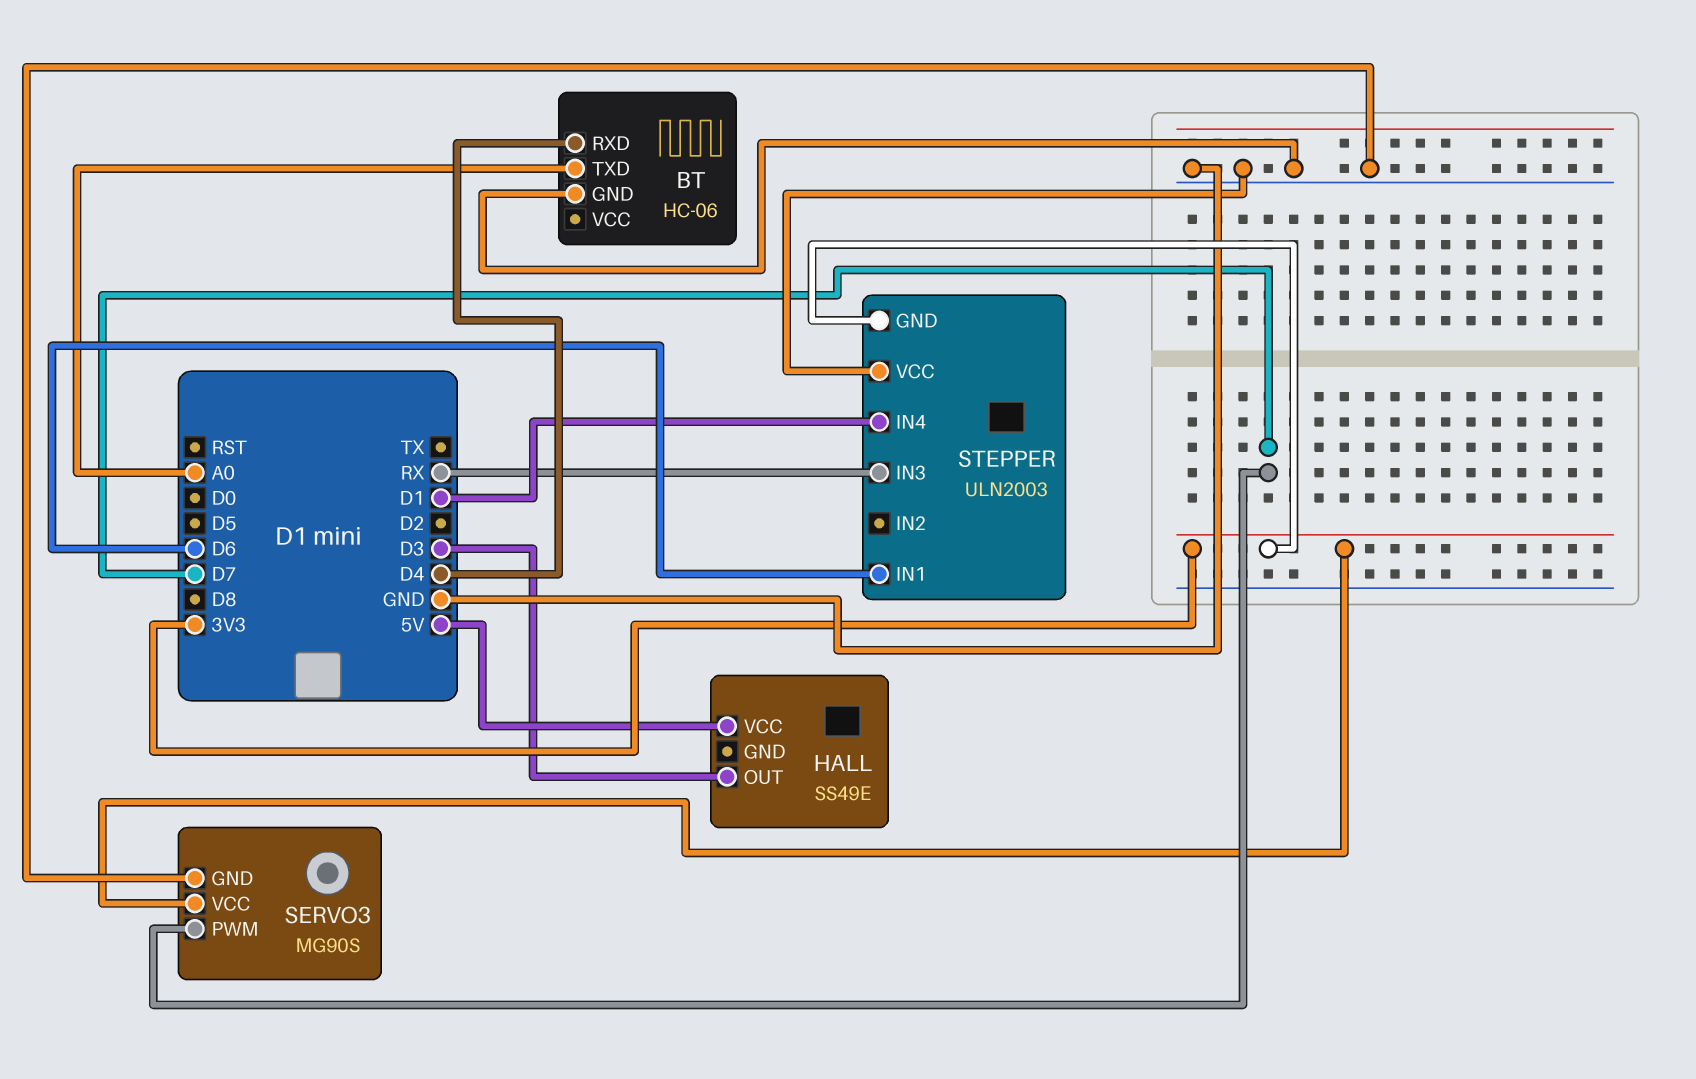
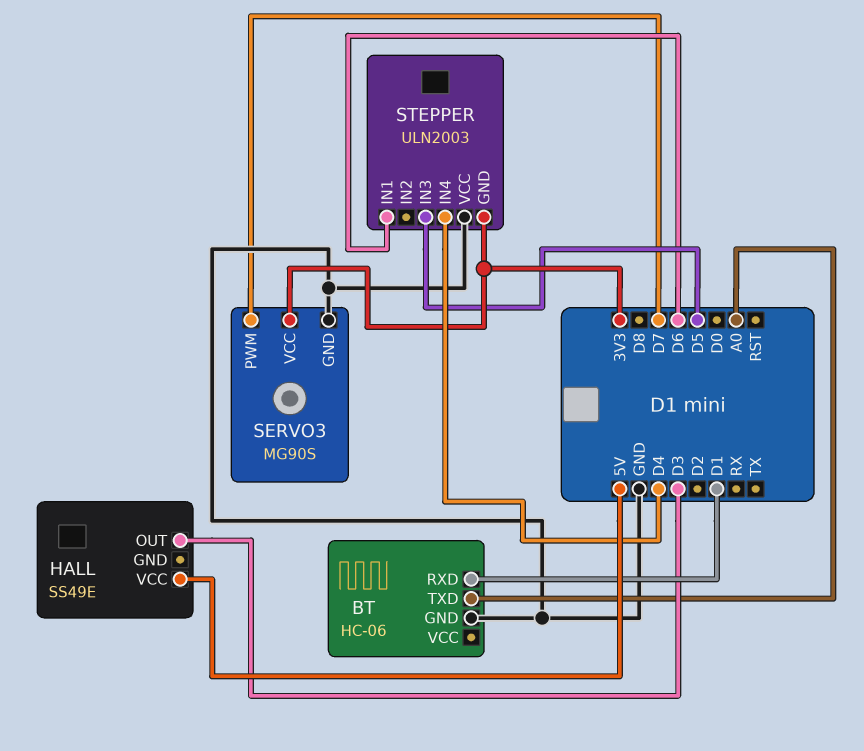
BT pin RXD: D4 -> D1
STEPPER pin IN3: RX -> D5
STEPPER pin IN4: D1 -> D4

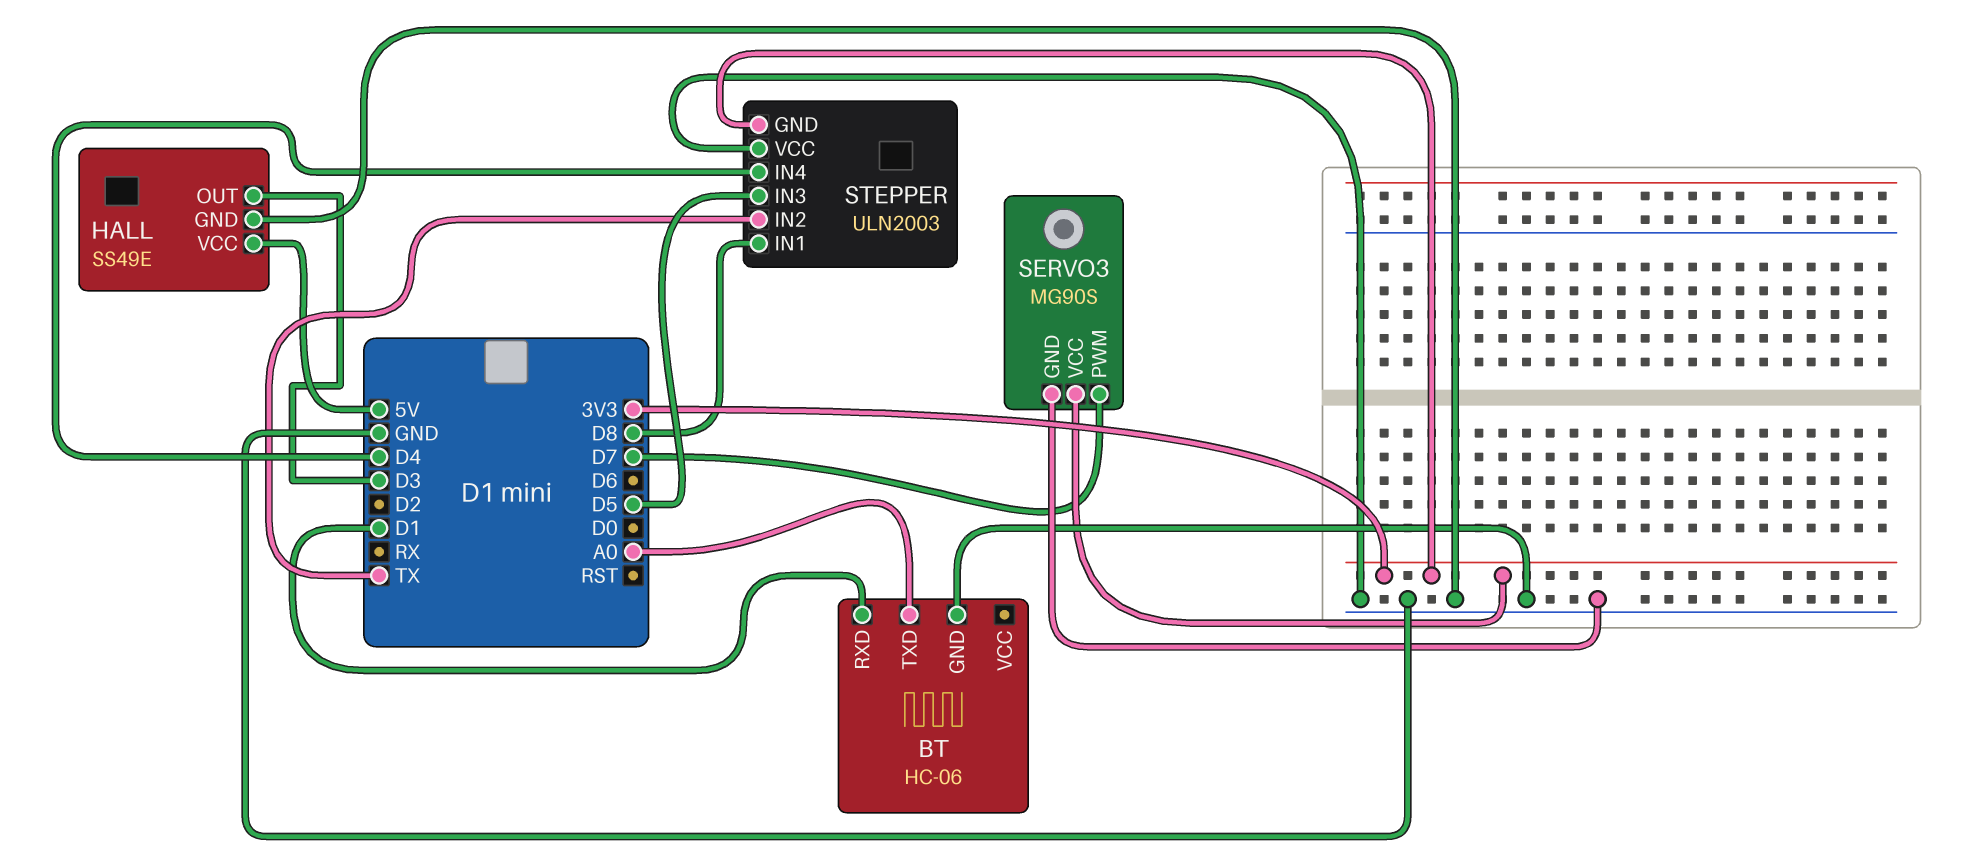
HALL pin GND: none -> GND
STEPPER pin IN1: D6 -> D8
STEPPER pin IN2: none -> TX

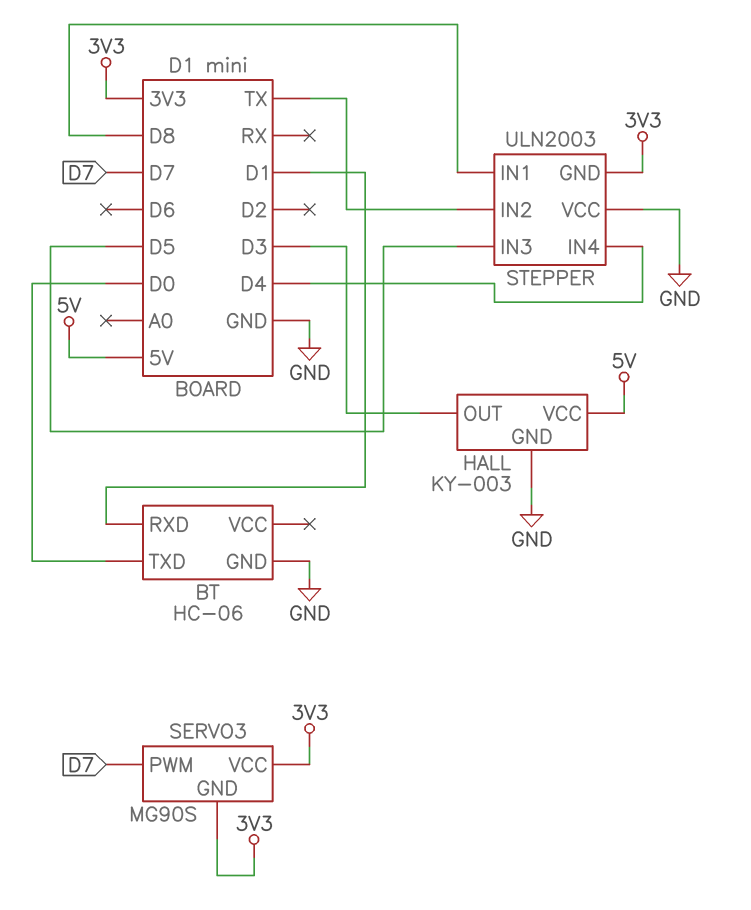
BT pin TXD: A0 -> D0
HALL: SS49E -> KY-003
SERVO3 pin GND: GND -> 3V3

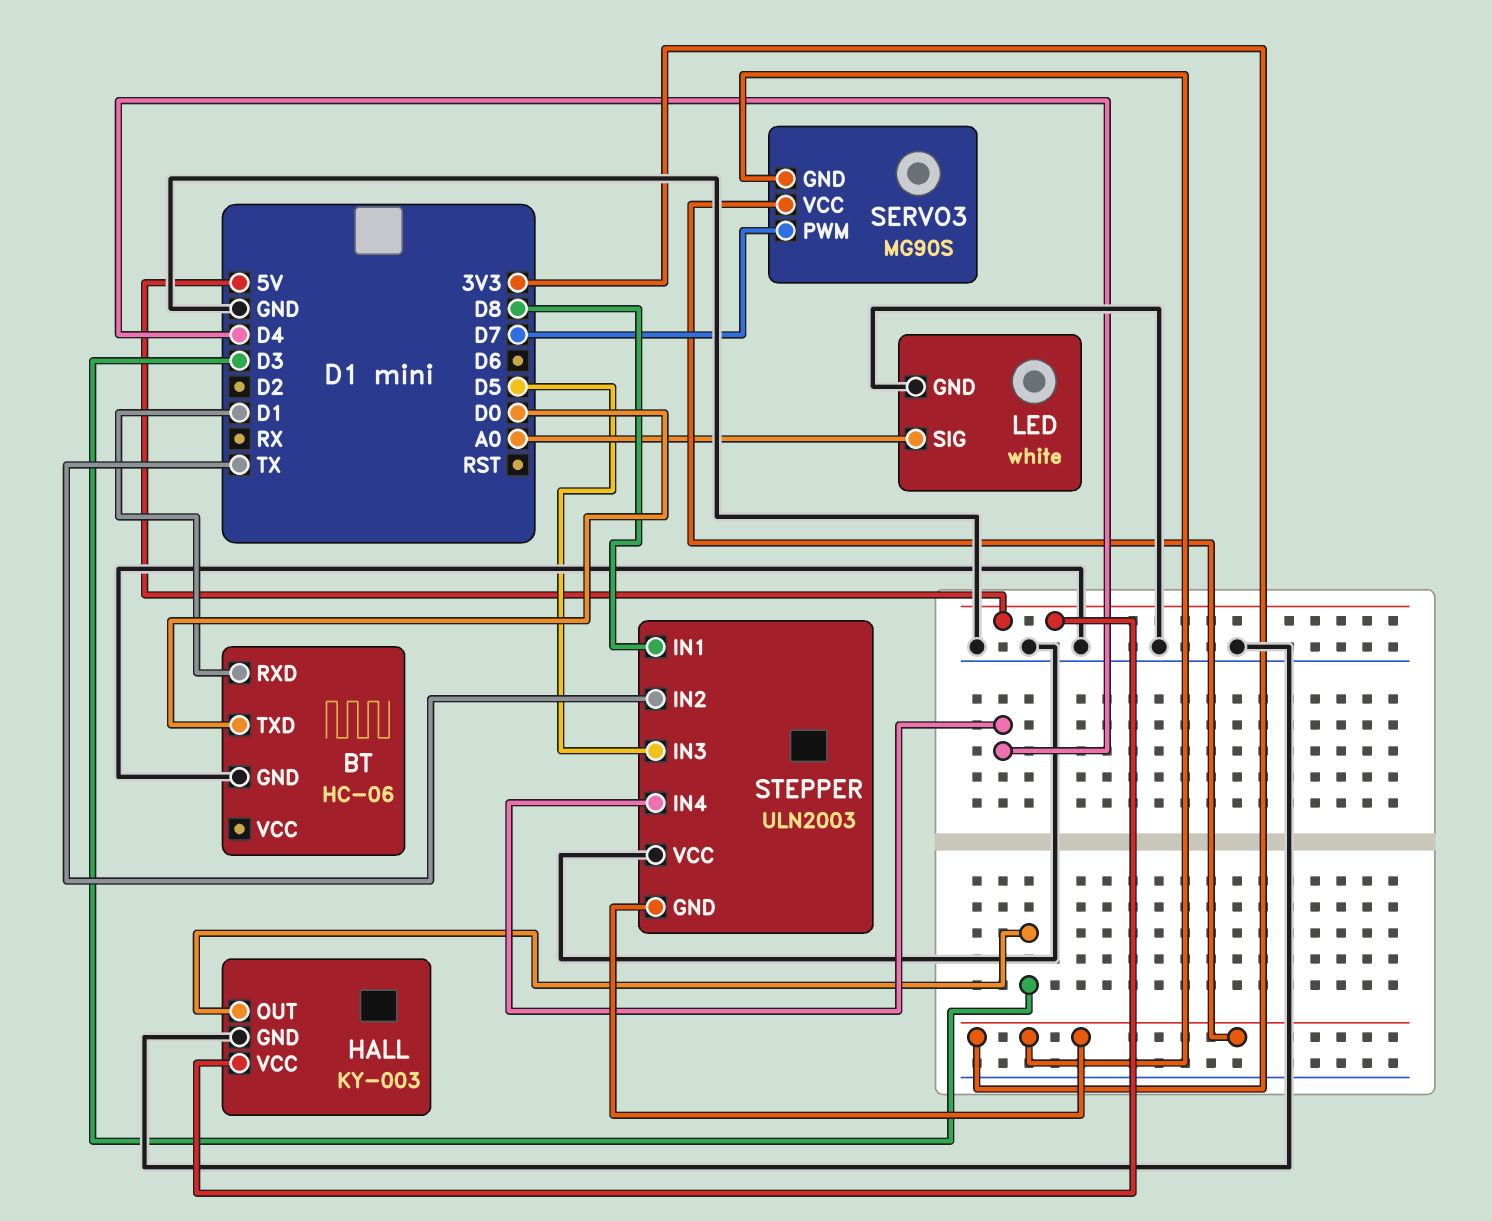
LED: none -> white
LED pin GND: none -> GND
LED pin SIG: none -> A0

